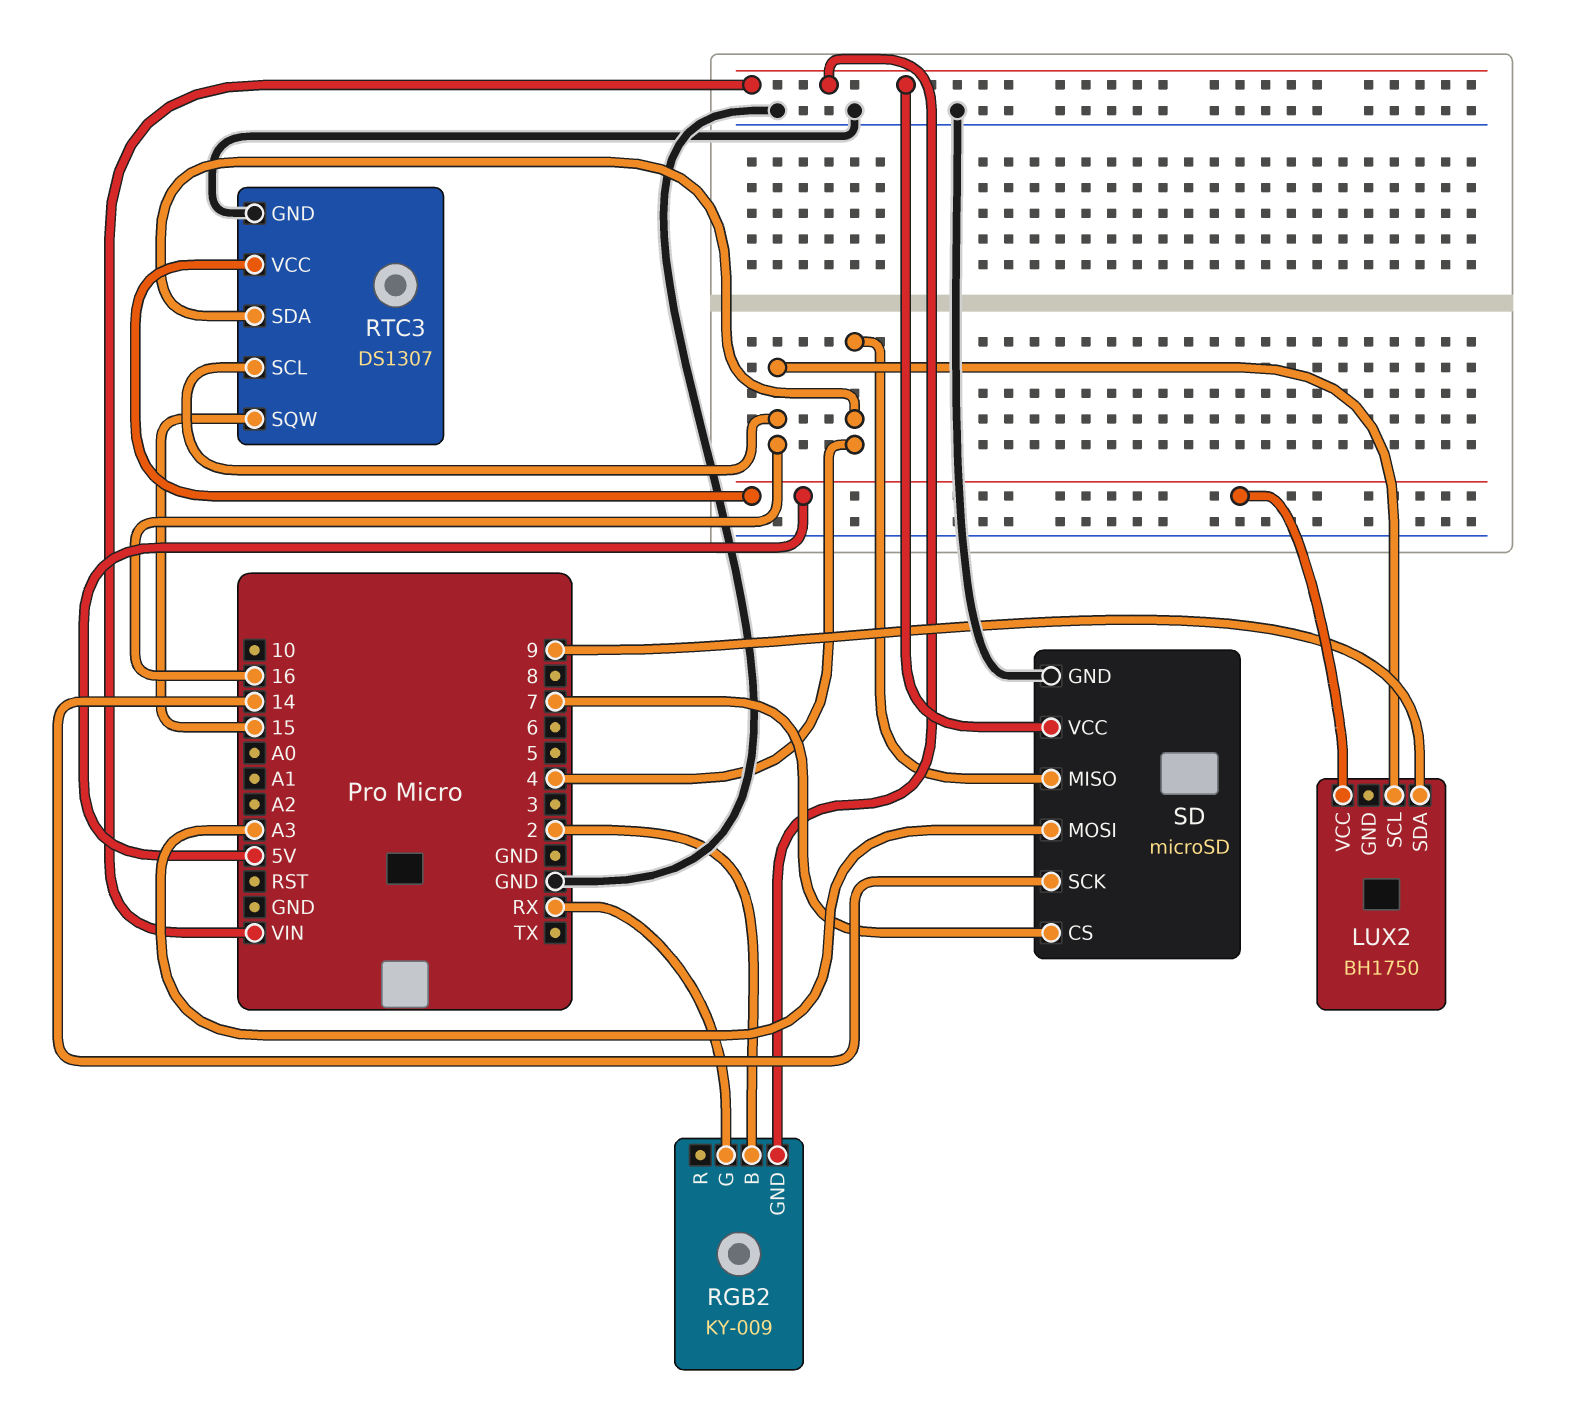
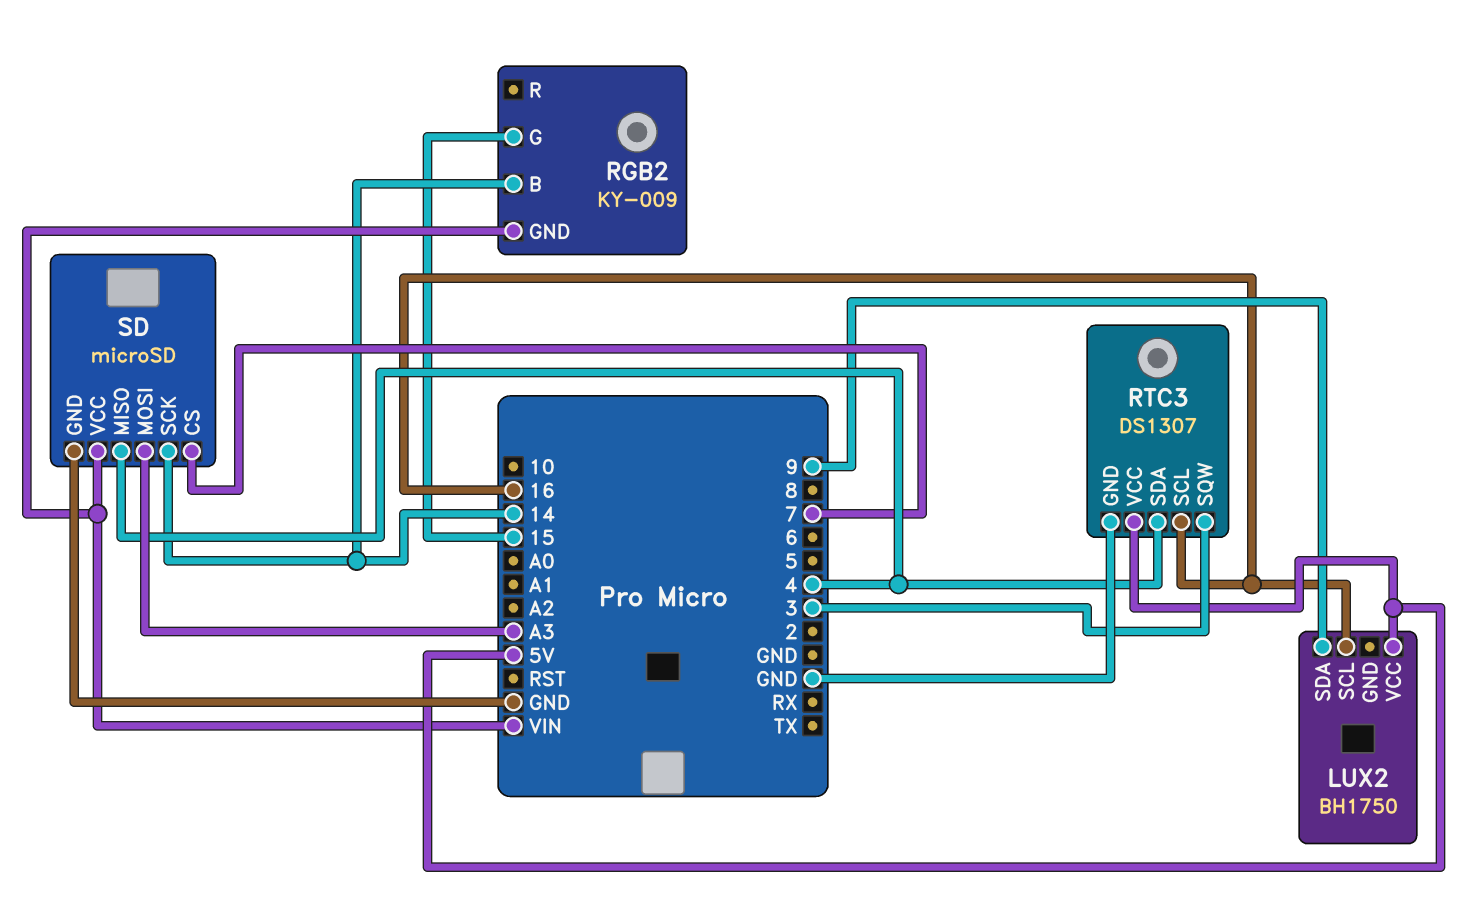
RGB2 pin B: 2 -> 14
RGB2 pin G: RX -> 15
RTC3 pin SQW: 15 -> 3

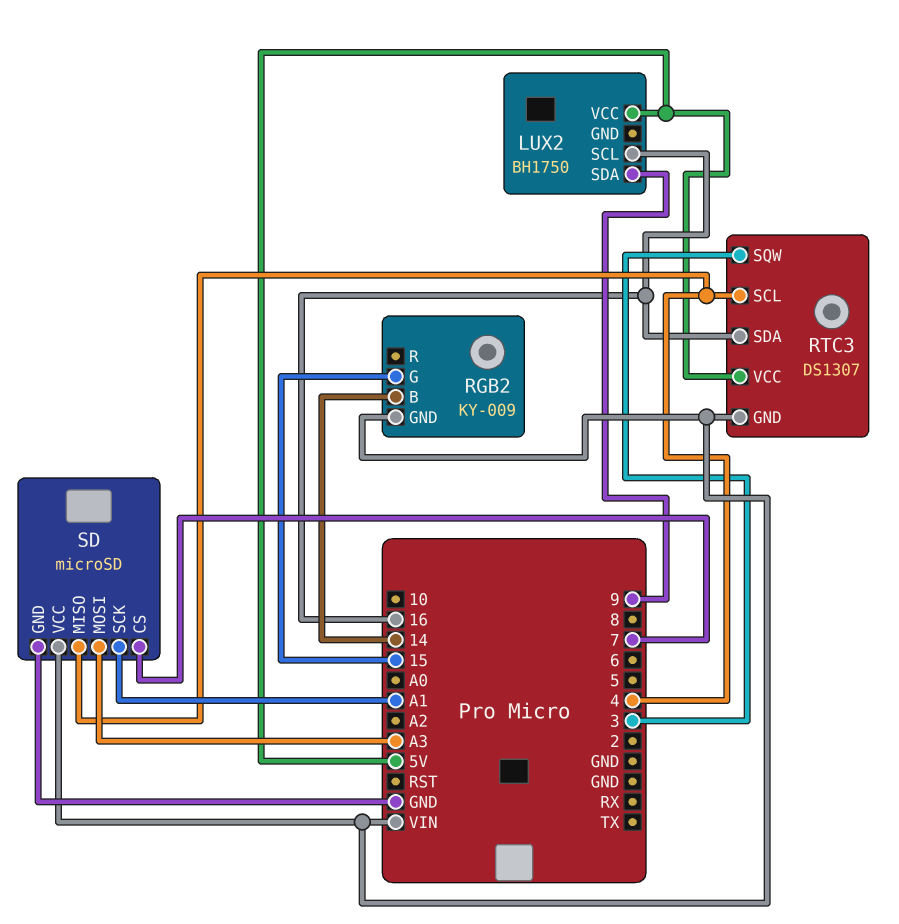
RTC3 pin GND: GND -> VIN
RTC3 pin SCL: 16 -> 4
RTC3 pin SDA: 4 -> 16
SD pin SCK: 14 -> A1

